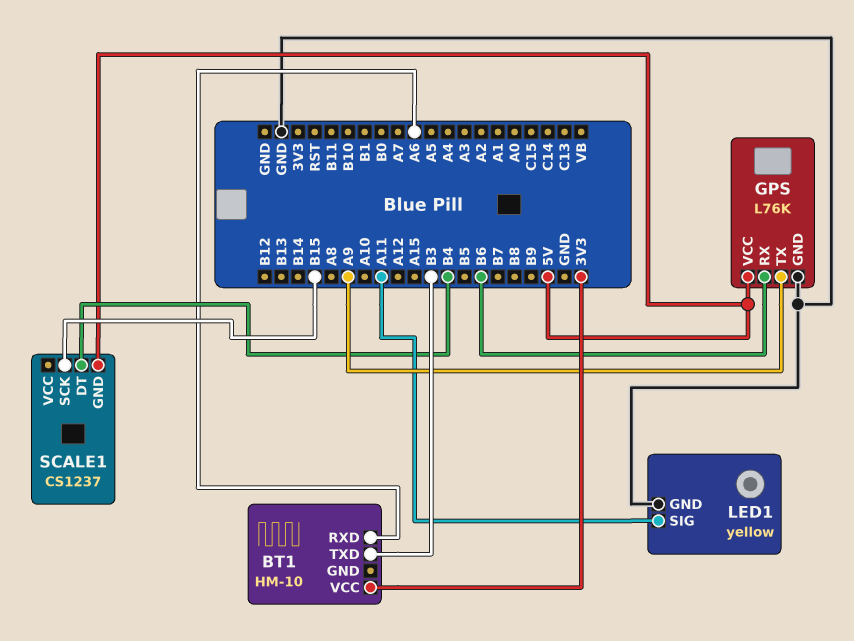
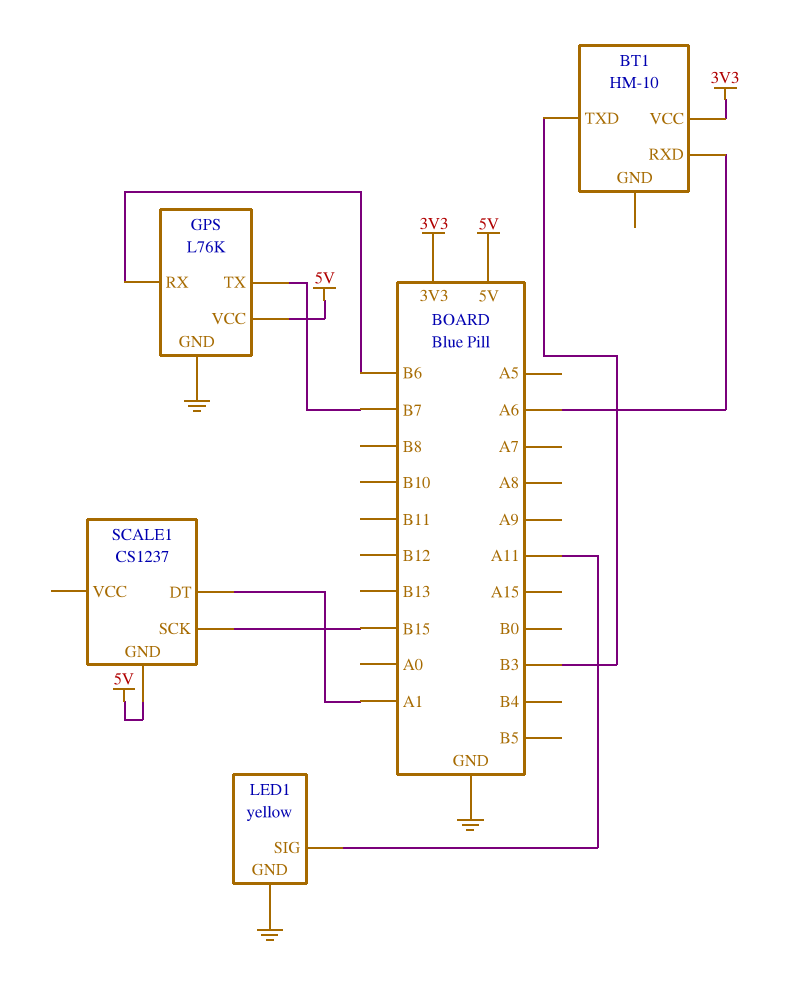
GPS pin TX: A9 -> B7
SCALE1 pin DT: B4 -> A1

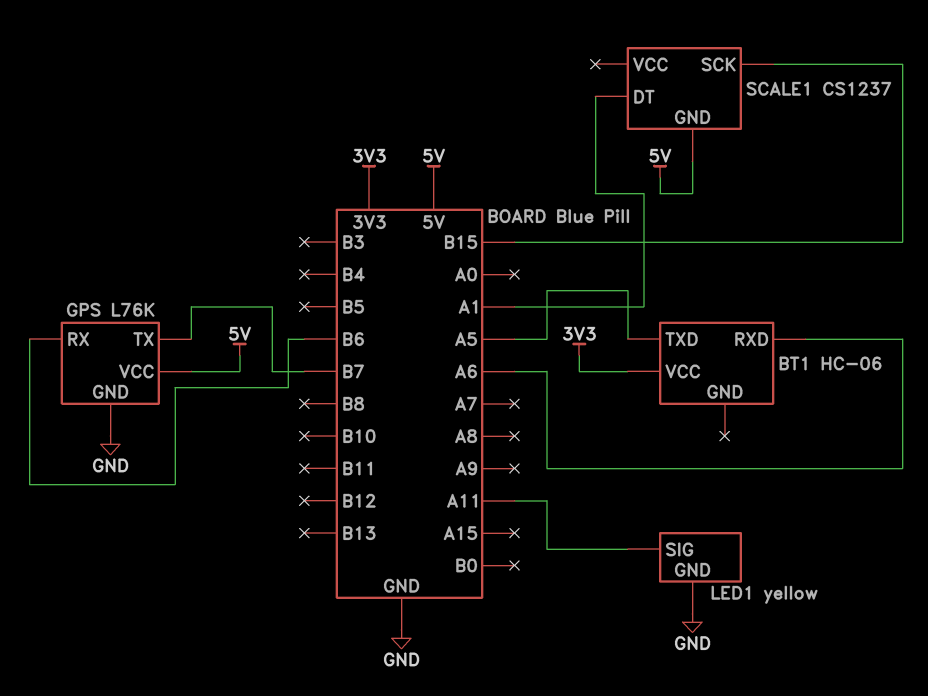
BT1: HM-10 -> HC-06
BT1 pin TXD: B3 -> A5

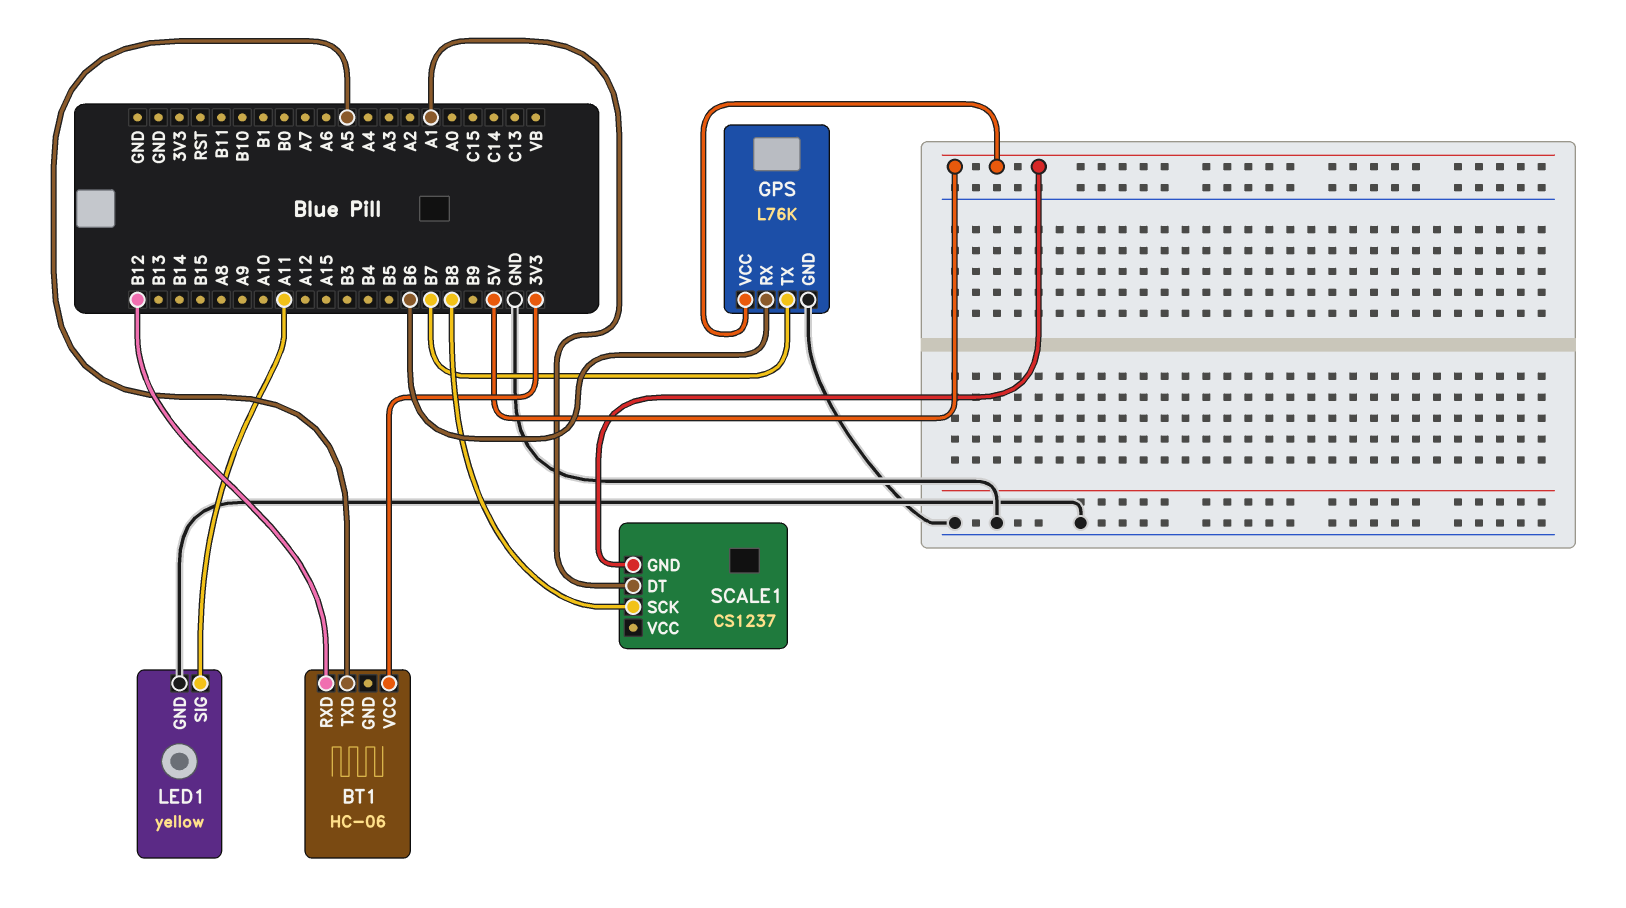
BT1 pin RXD: A6 -> B12
SCALE1 pin SCK: B15 -> B8

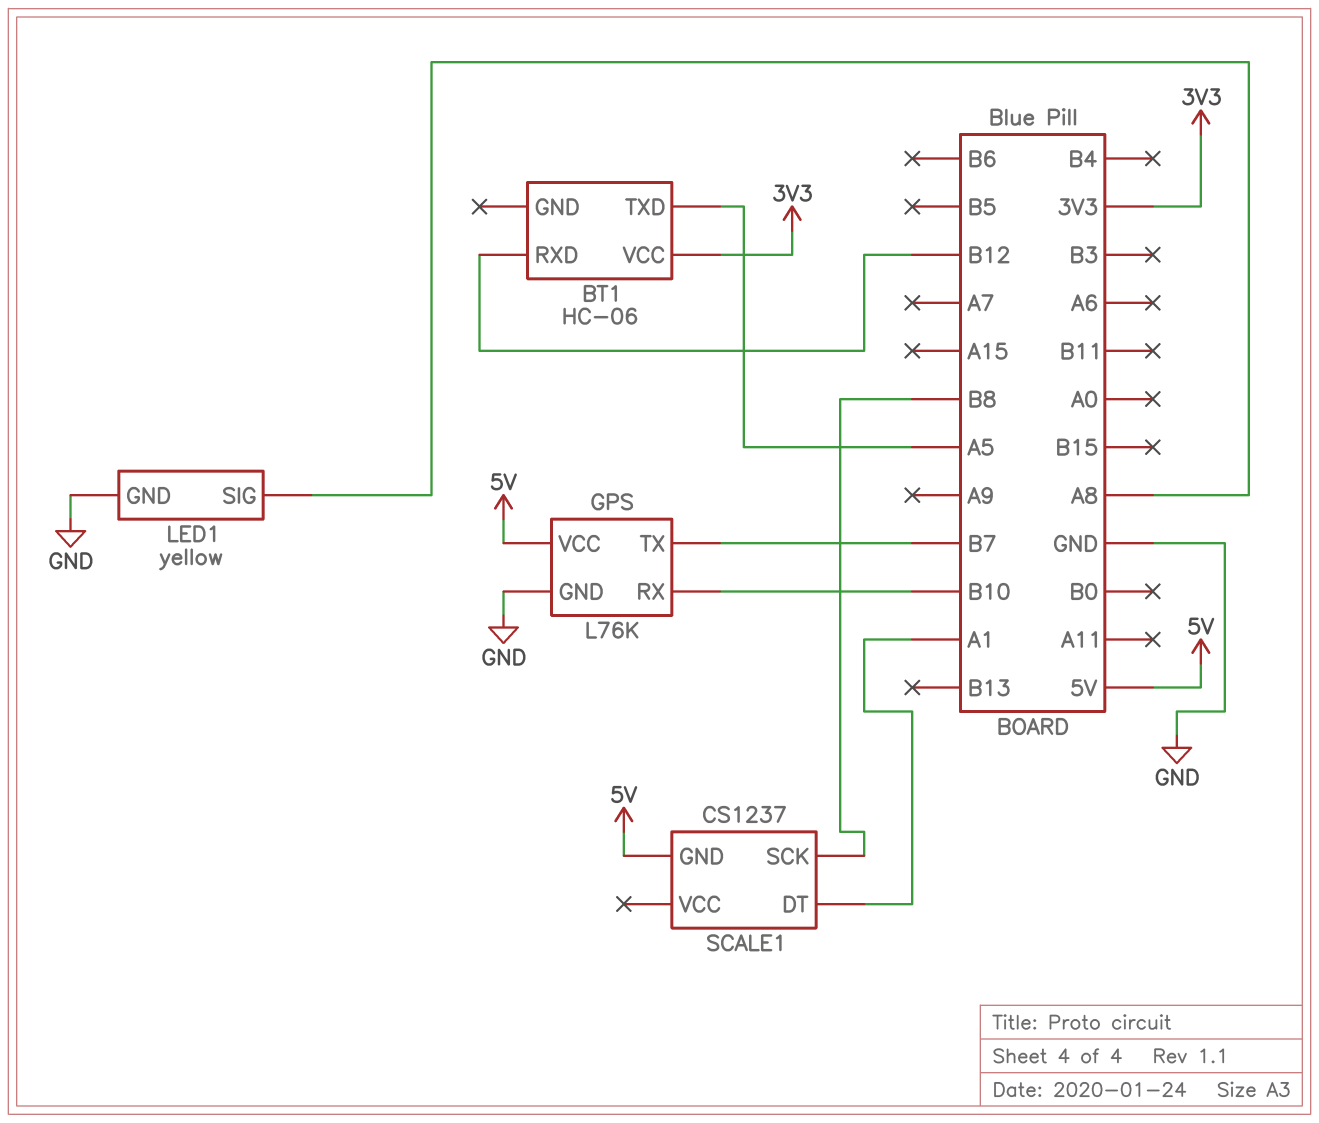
GPS pin RX: B6 -> B10
LED1 pin SIG: A11 -> A8

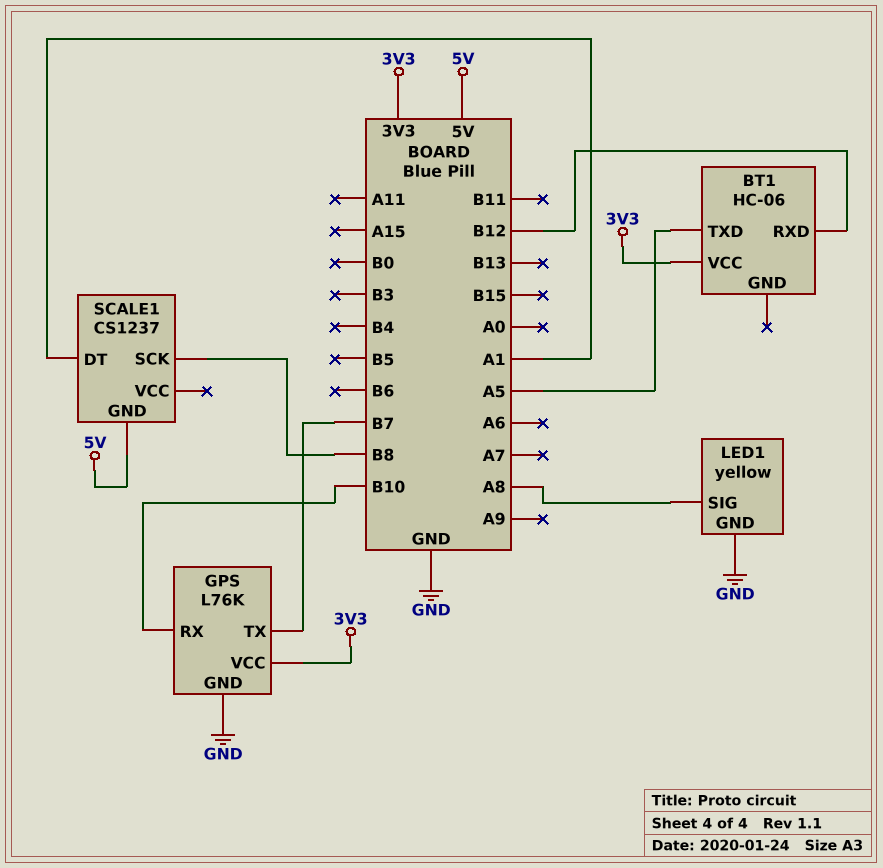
GPS pin VCC: 5V -> 3V3

